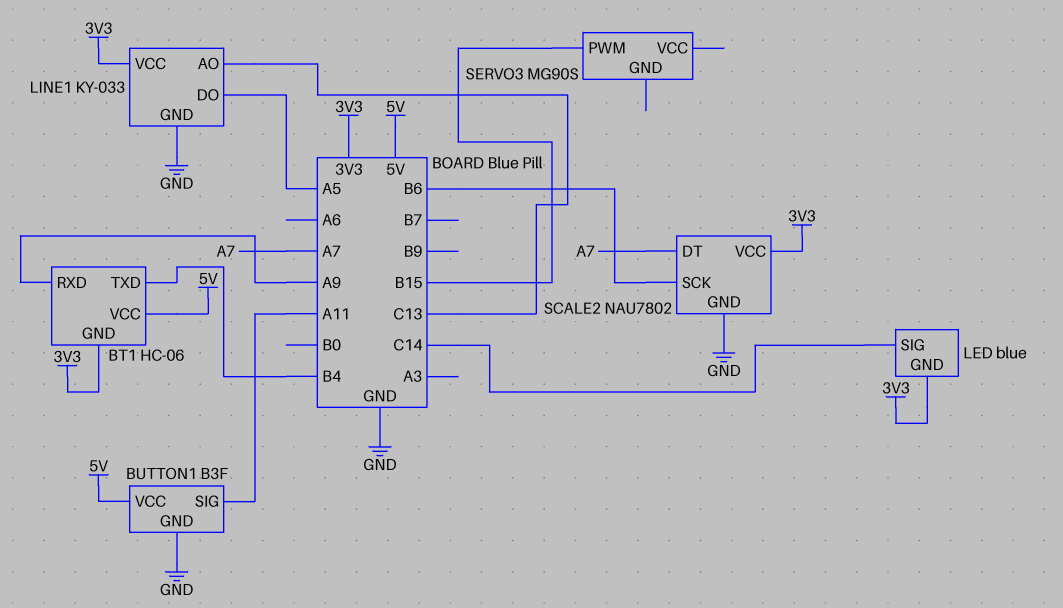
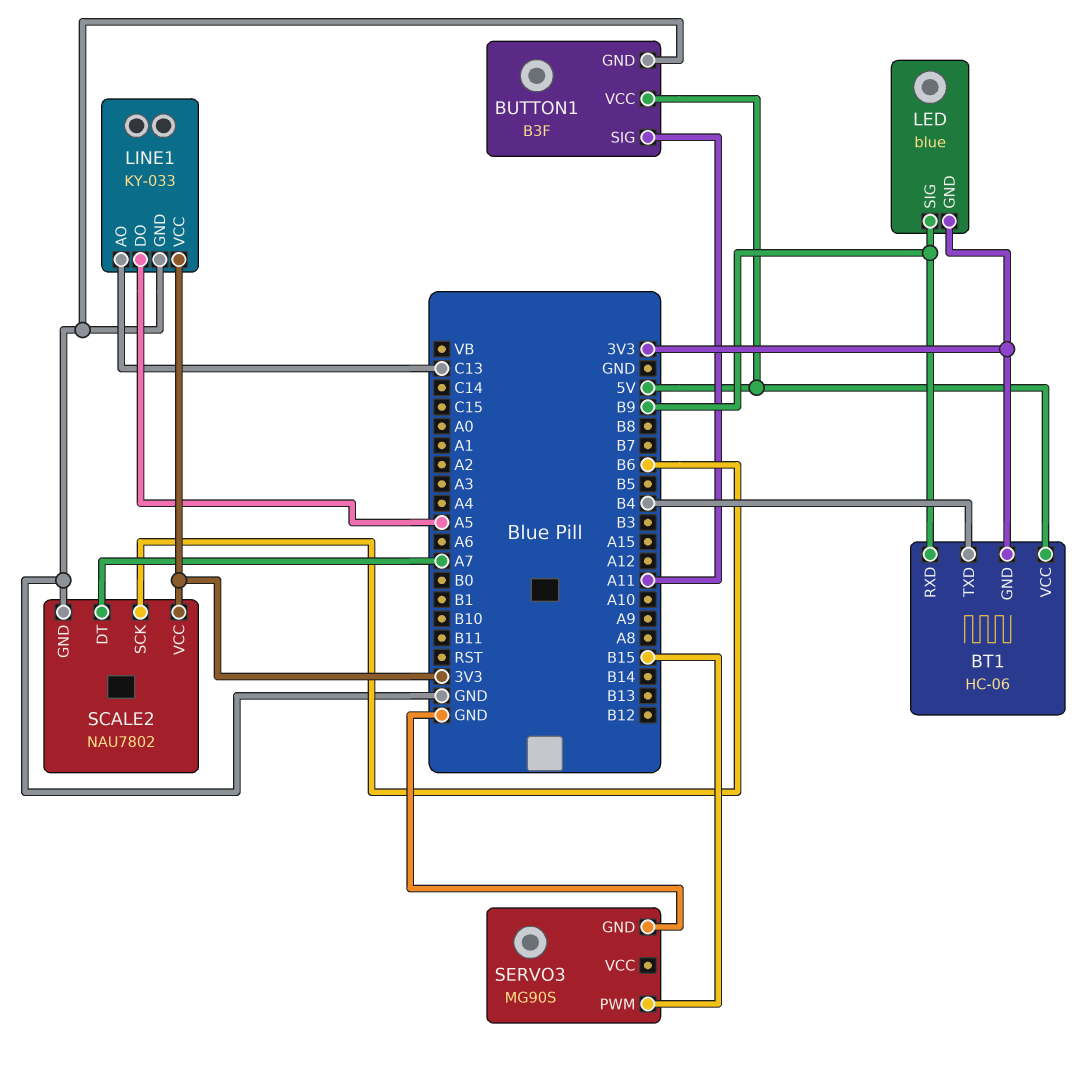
BT1 pin RXD: A9 -> B9
LED pin SIG: C14 -> B9
SERVO3 pin GND: none -> GND

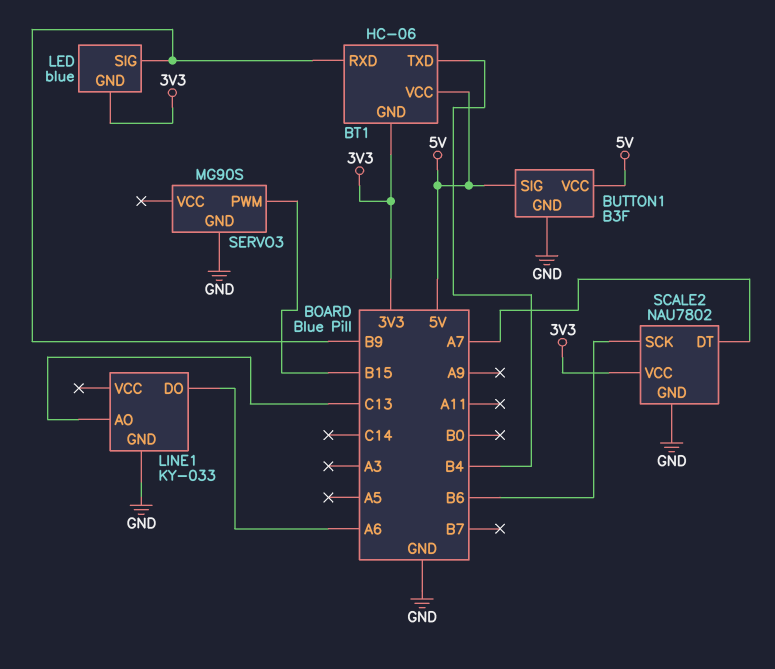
BUTTON1 pin SIG: A11 -> 5V
LINE1 pin DO: A5 -> A6
LINE1 pin VCC: 3V3 -> none

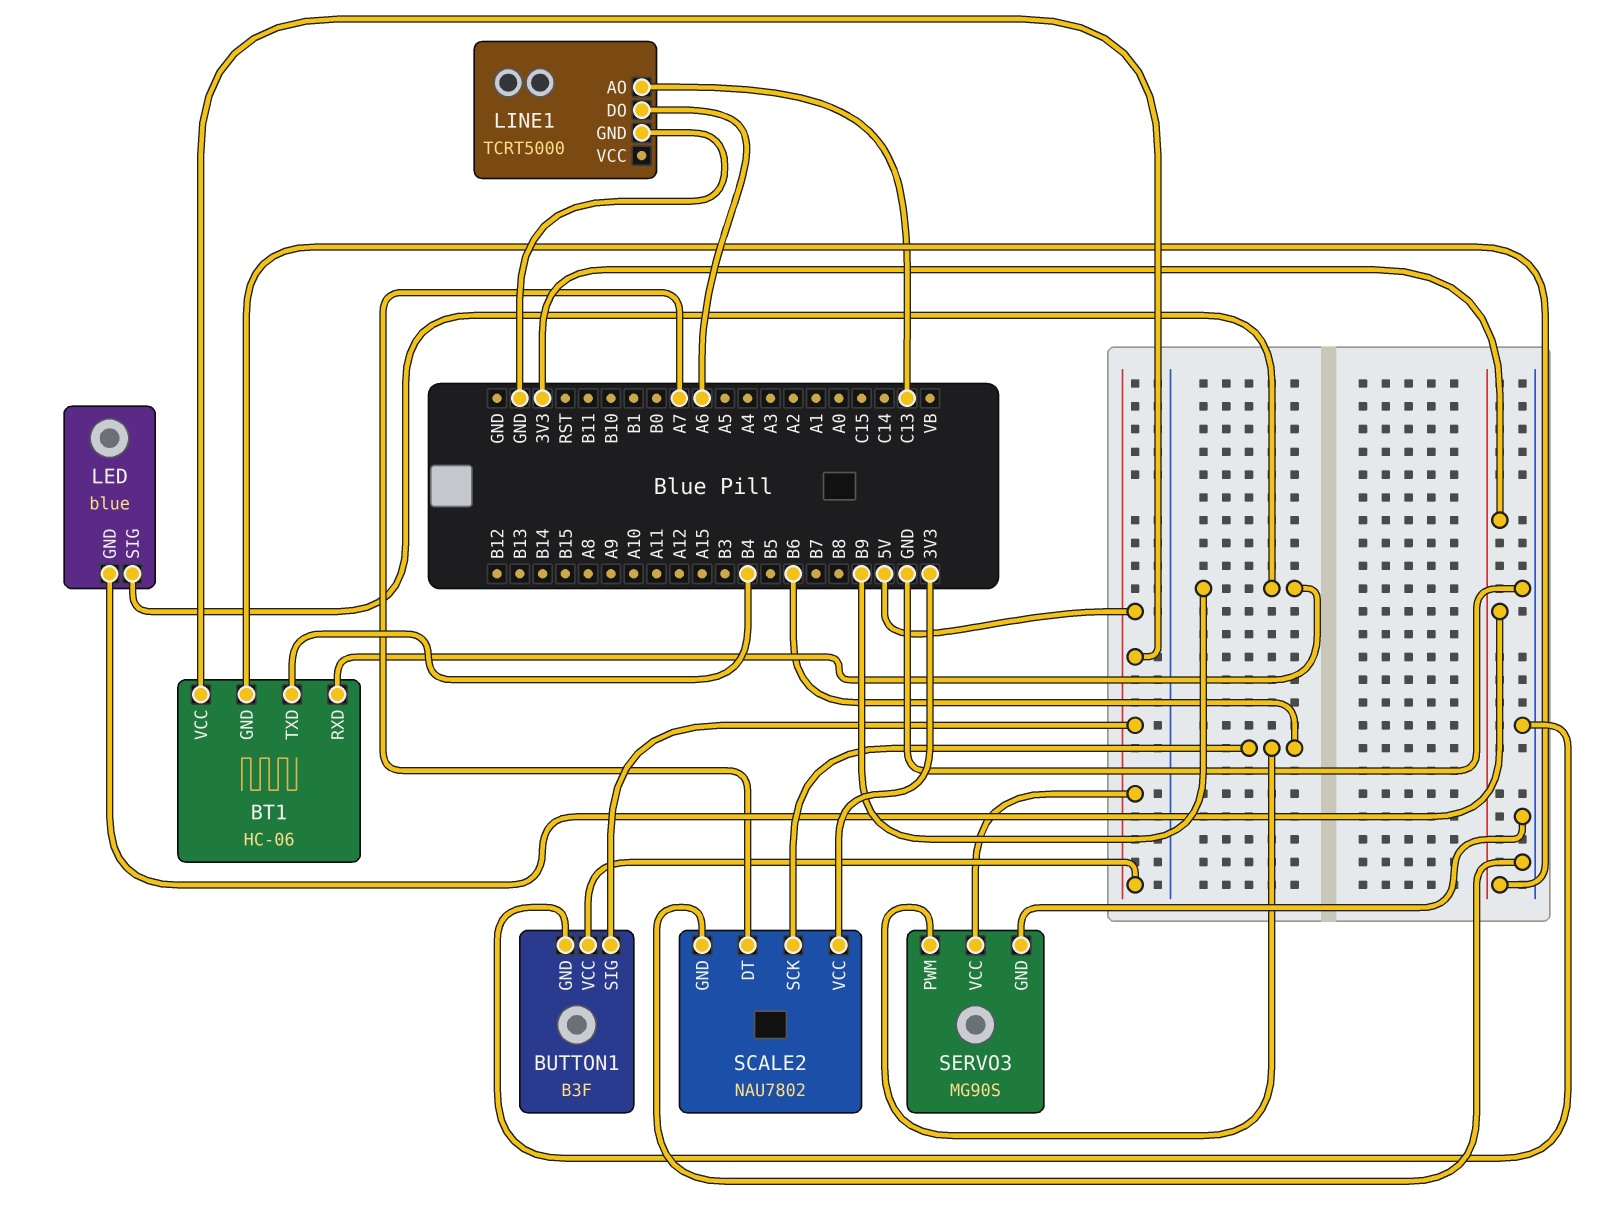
LINE1: KY-033 -> TCRT5000
SERVO3 pin PWM: B15 -> B6
SERVO3 pin VCC: none -> 5V

